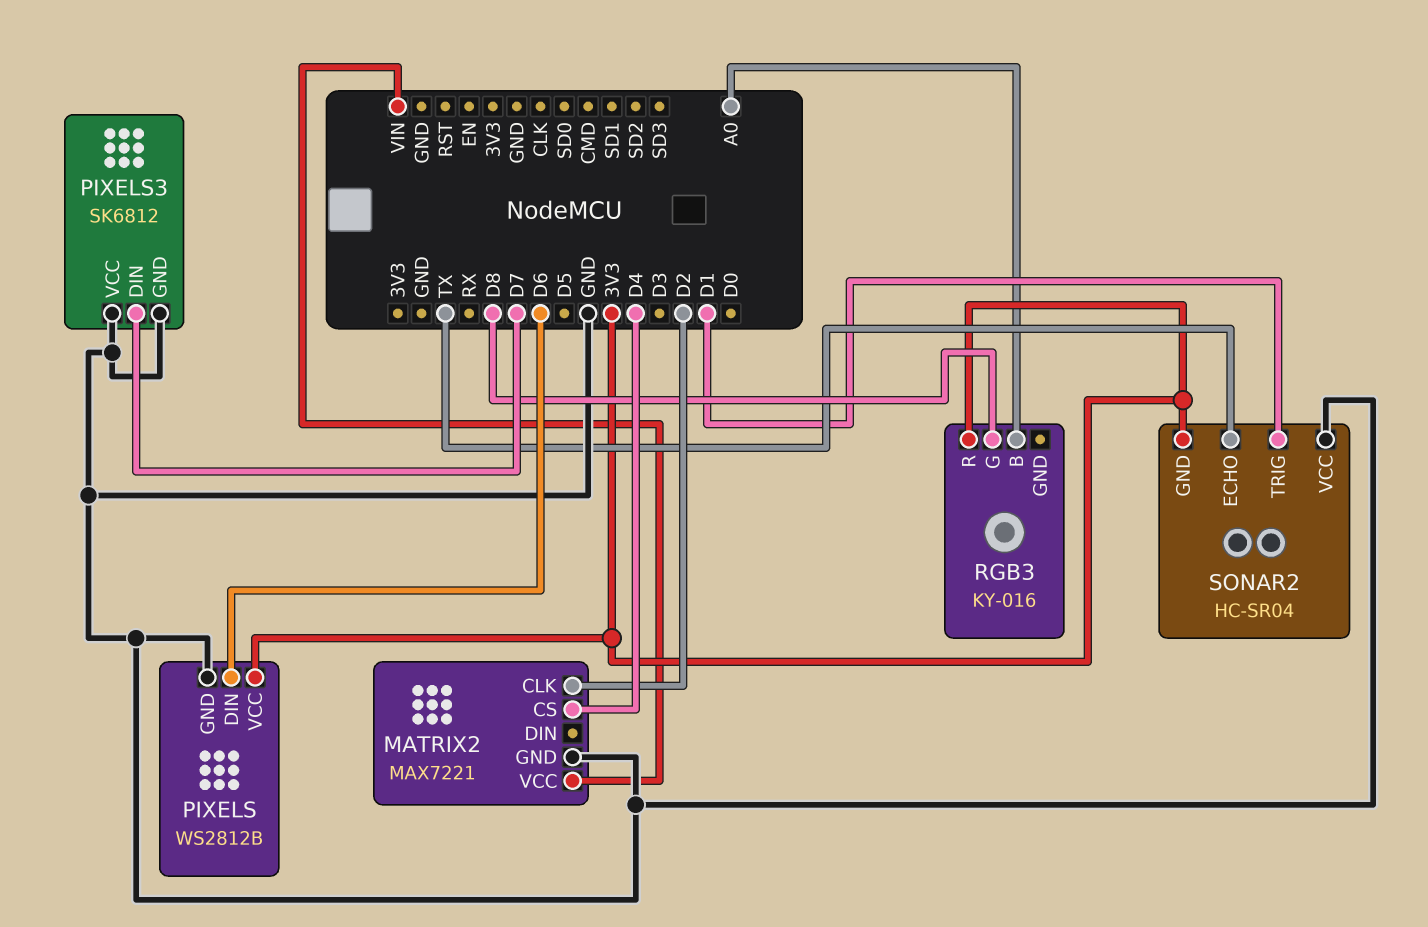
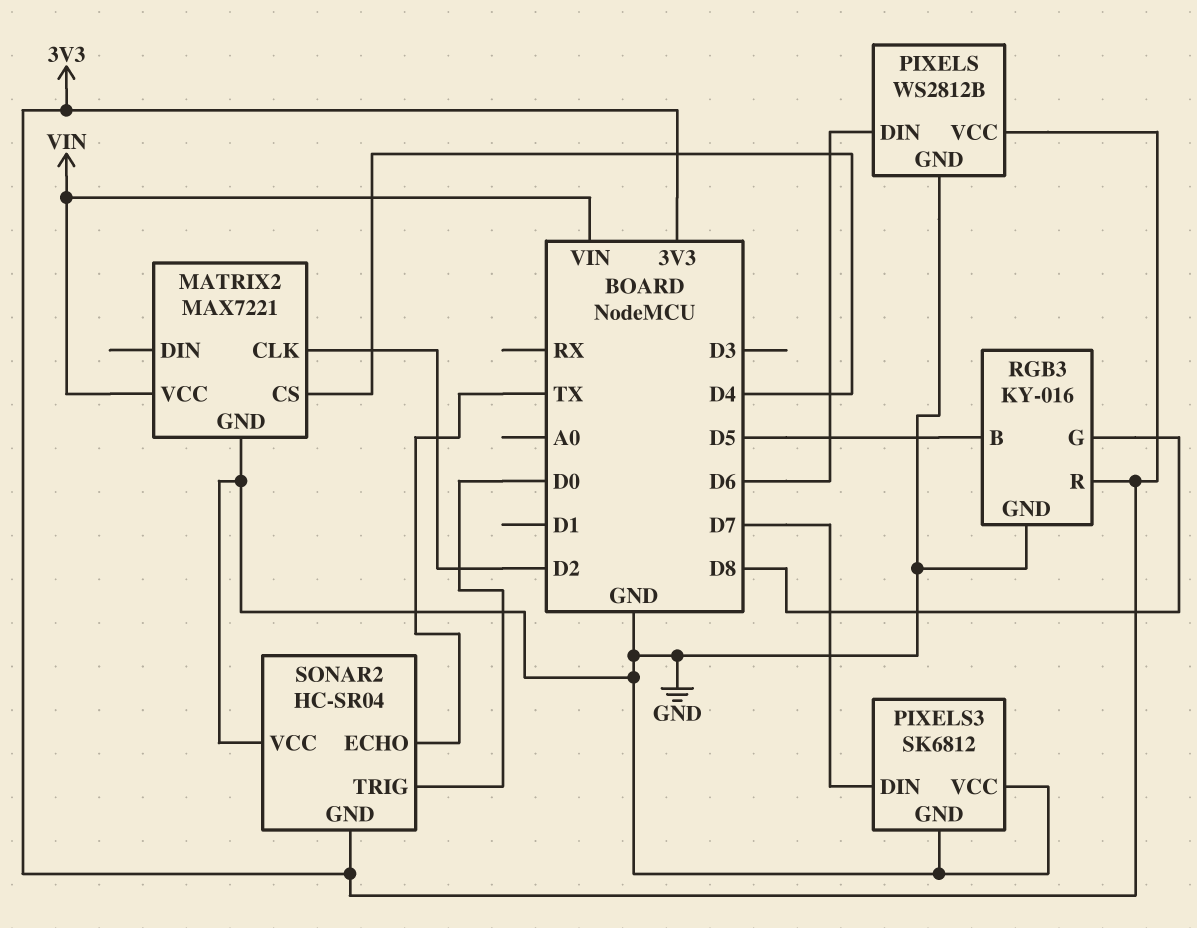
RGB3 pin B: A0 -> D5
RGB3 pin GND: none -> GND
SONAR2 pin TRIG: D1 -> D0

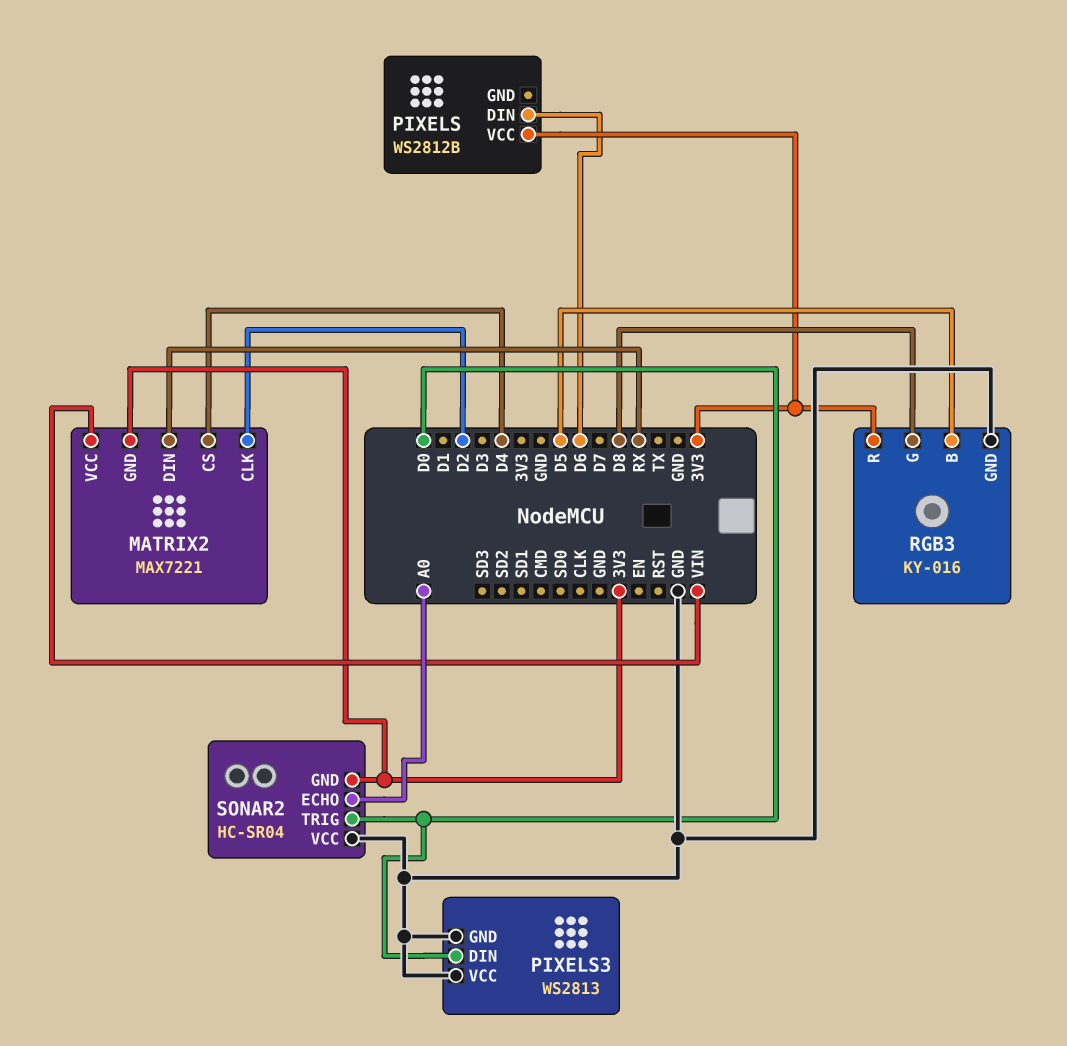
MATRIX2 pin DIN: none -> RX
MATRIX2 pin GND: GND -> 3V3
PIXELS pin GND: GND -> none
PIXELS3: SK6812 -> WS2813
PIXELS3 pin DIN: D7 -> D0
SONAR2 pin ECHO: TX -> A0

